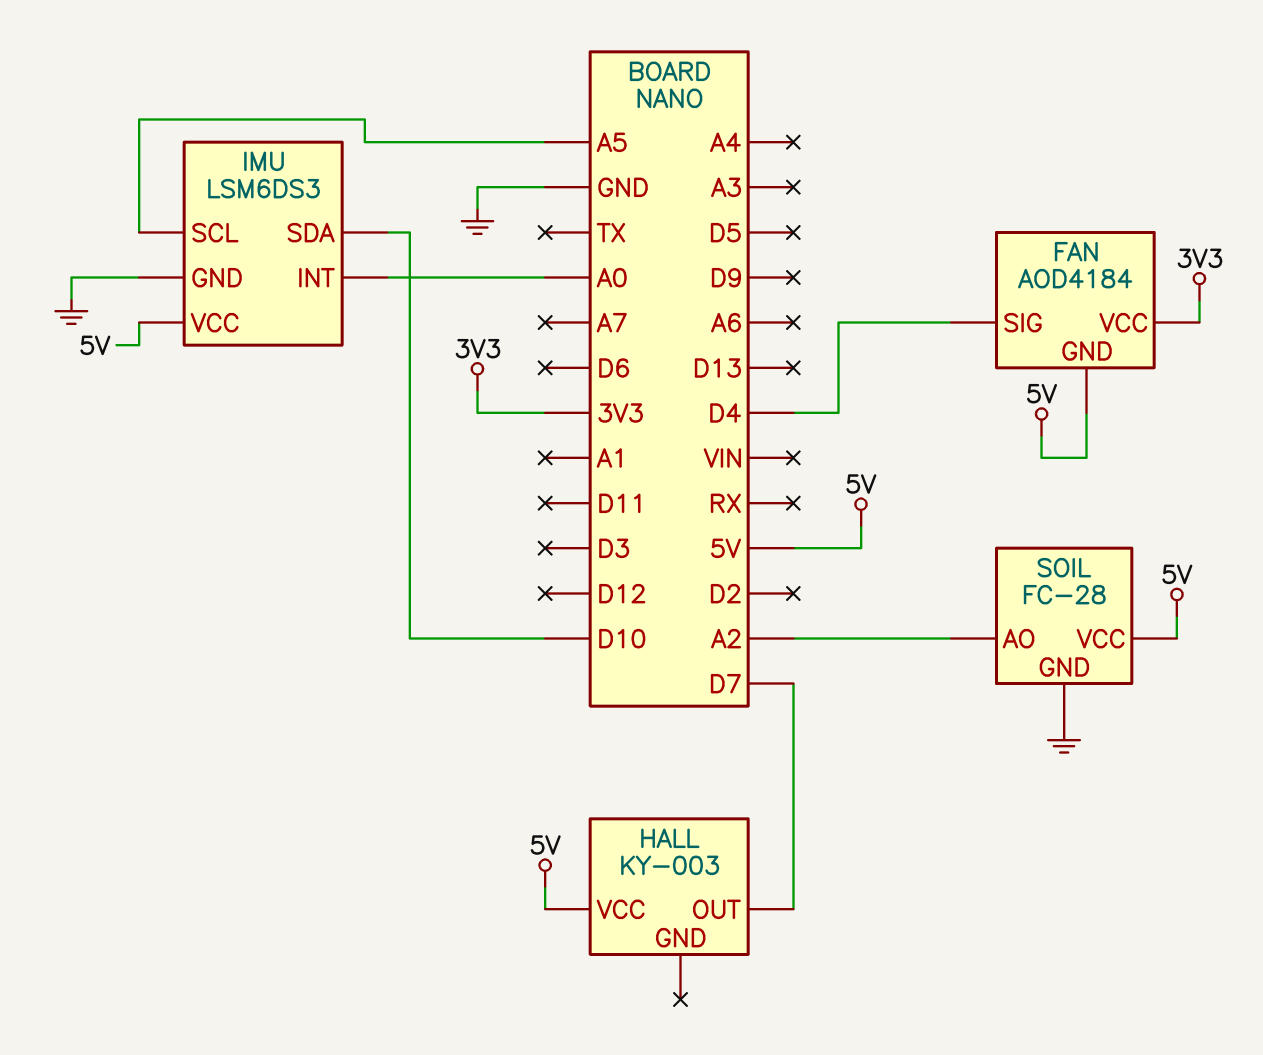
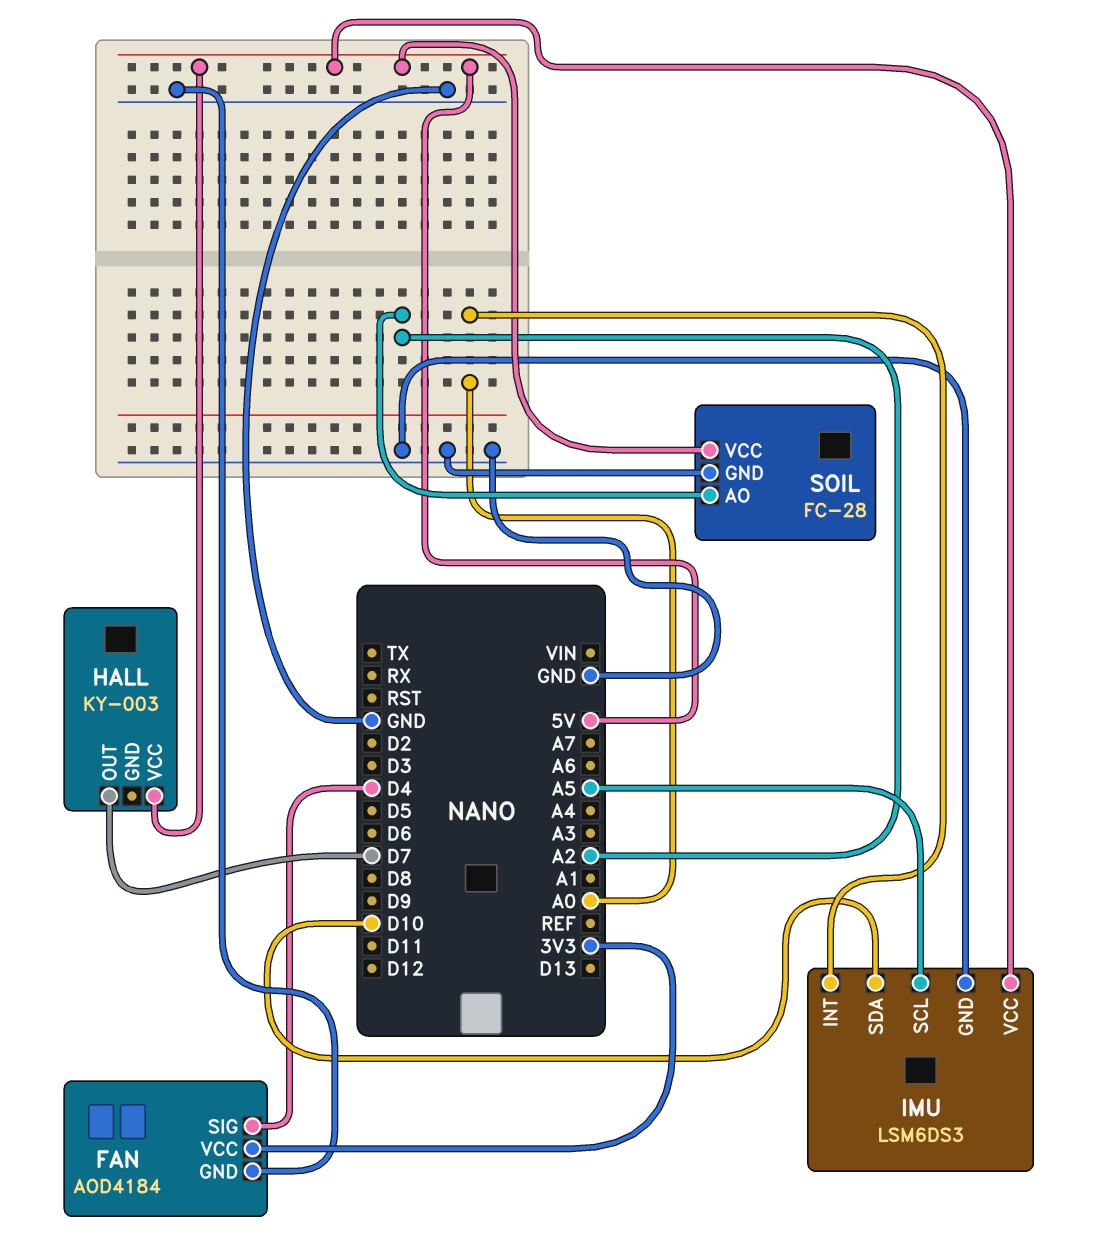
FAN pin GND: 5V -> GND

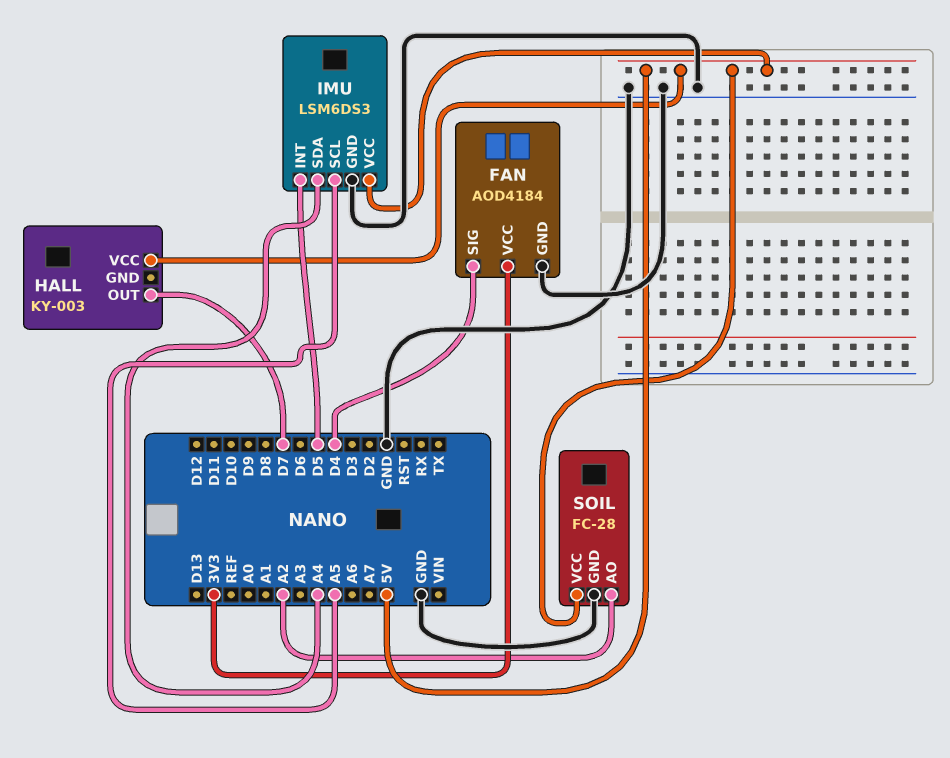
IMU pin INT: A0 -> D5
IMU pin SDA: D10 -> A4

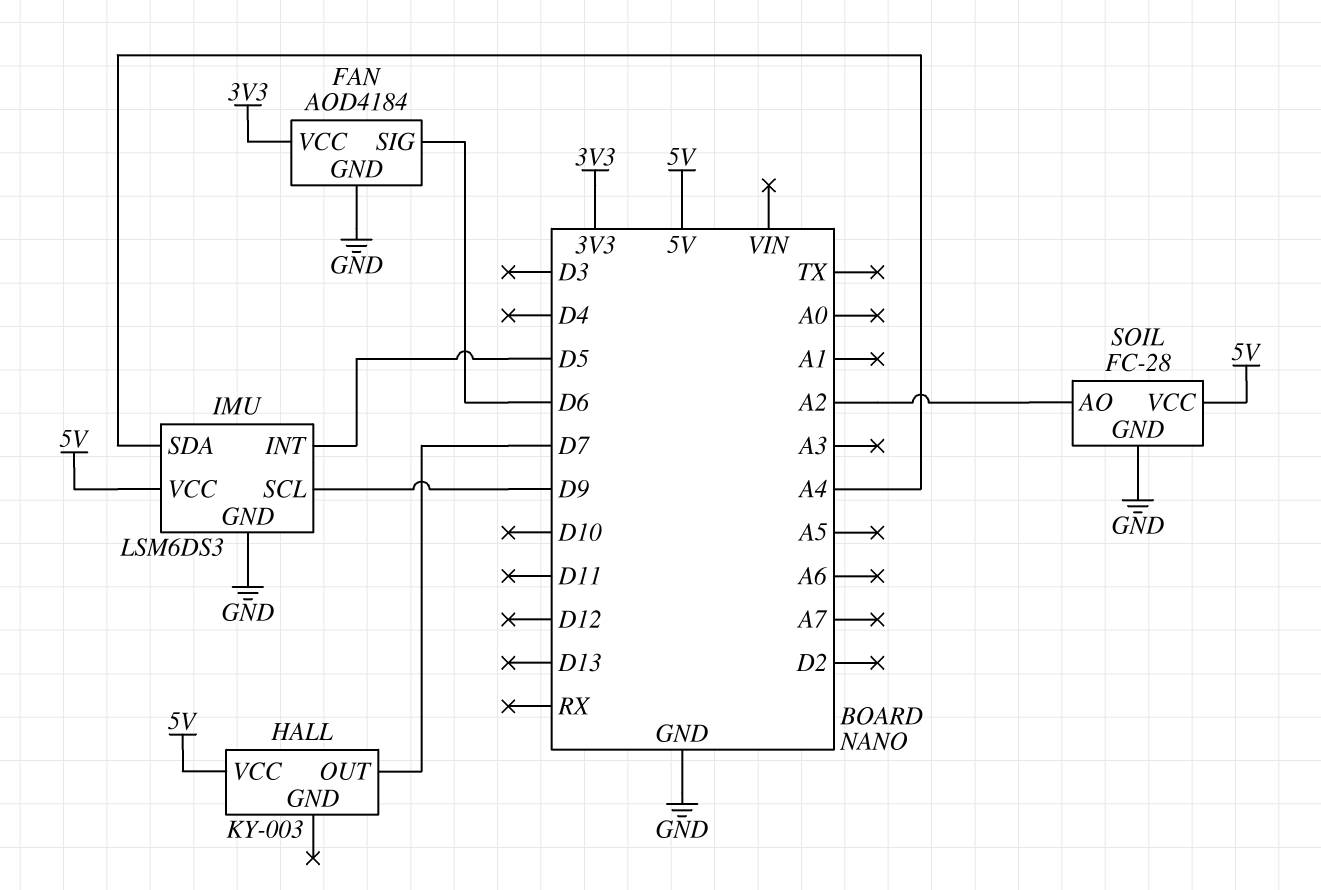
FAN pin SIG: D4 -> D6
IMU pin SCL: A5 -> D9

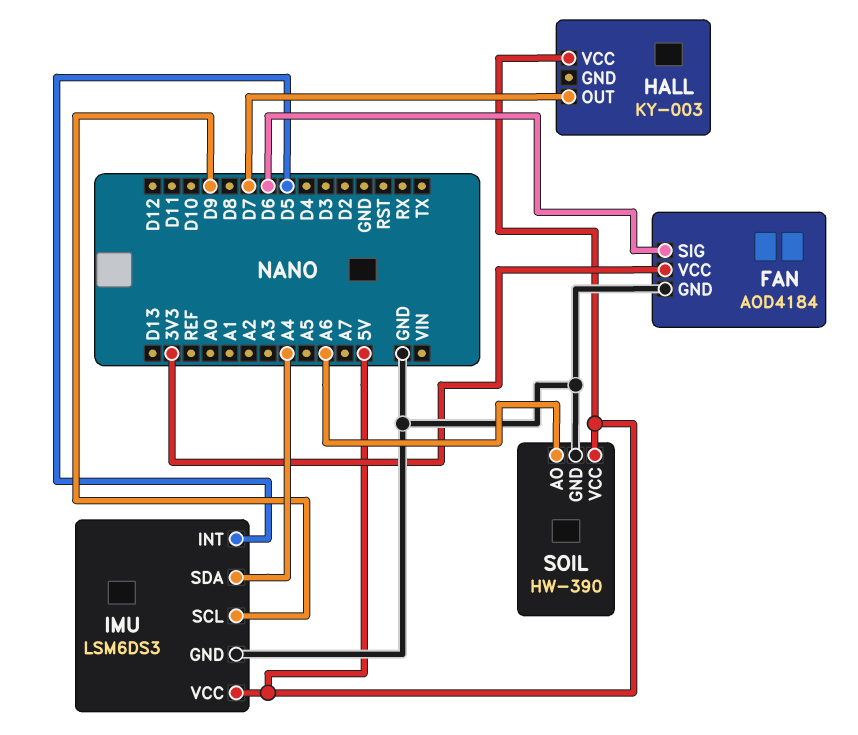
SOIL: FC-28 -> HW-390
SOIL pin AO: A2 -> A6

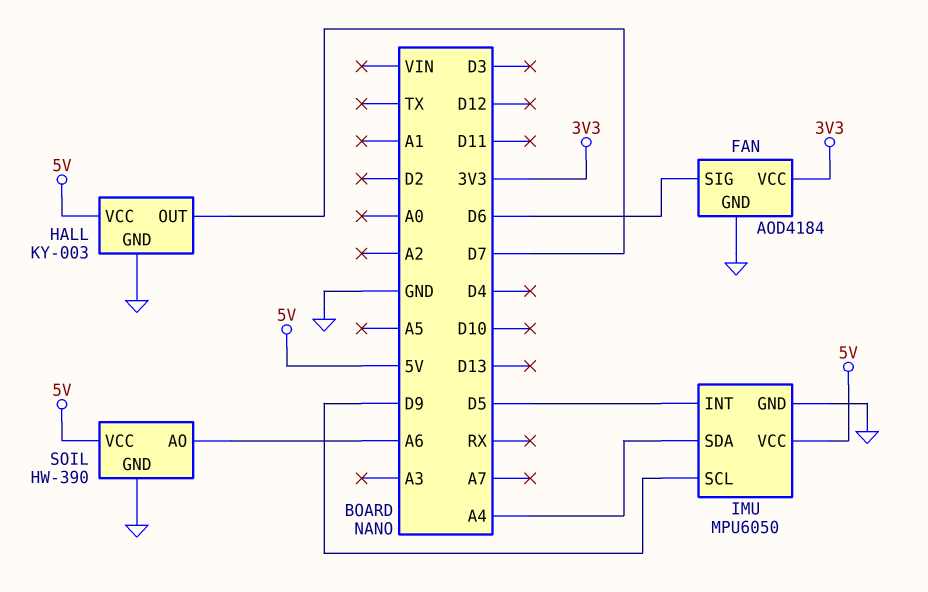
HALL pin GND: none -> GND
IMU: LSM6DS3 -> MPU6050

